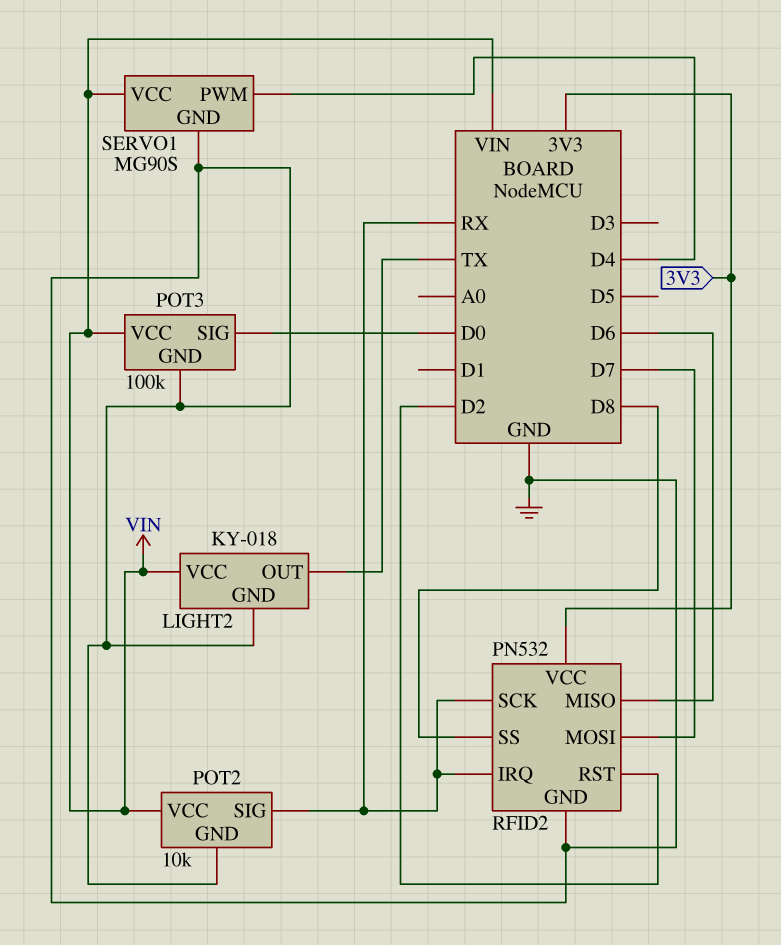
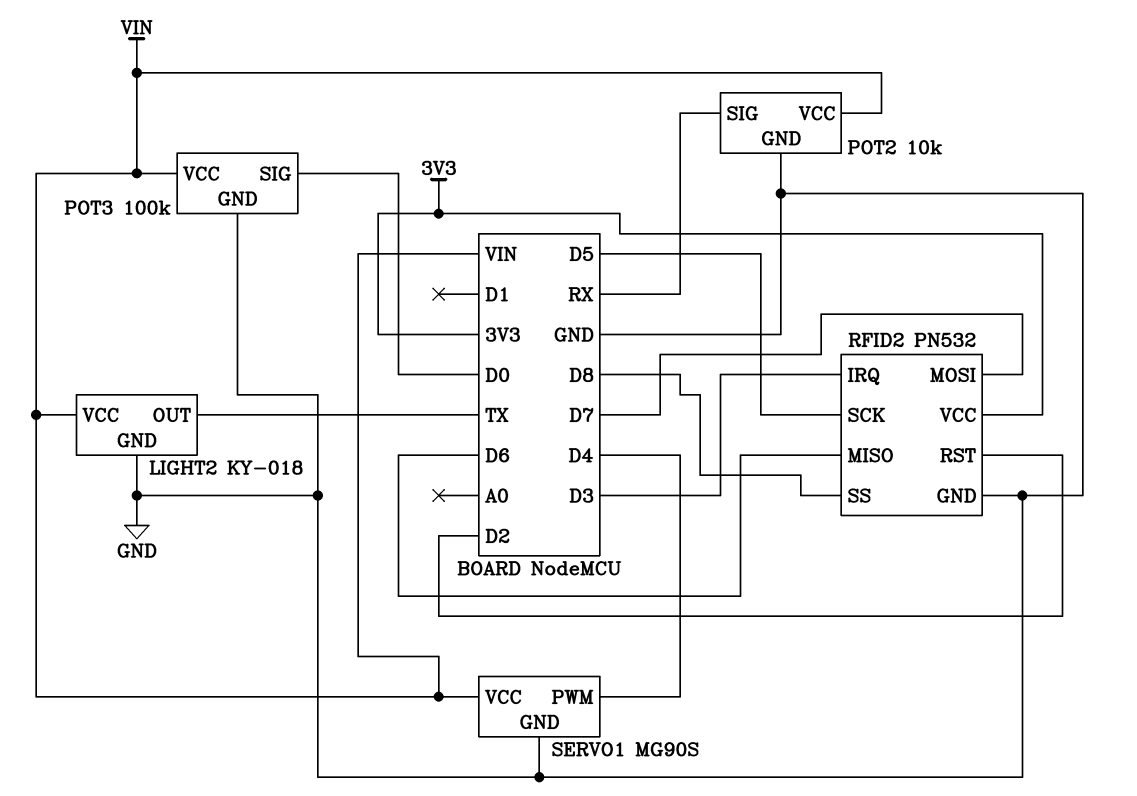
RFID2 pin IRQ: RX -> D3
RFID2 pin SCK: RX -> D5

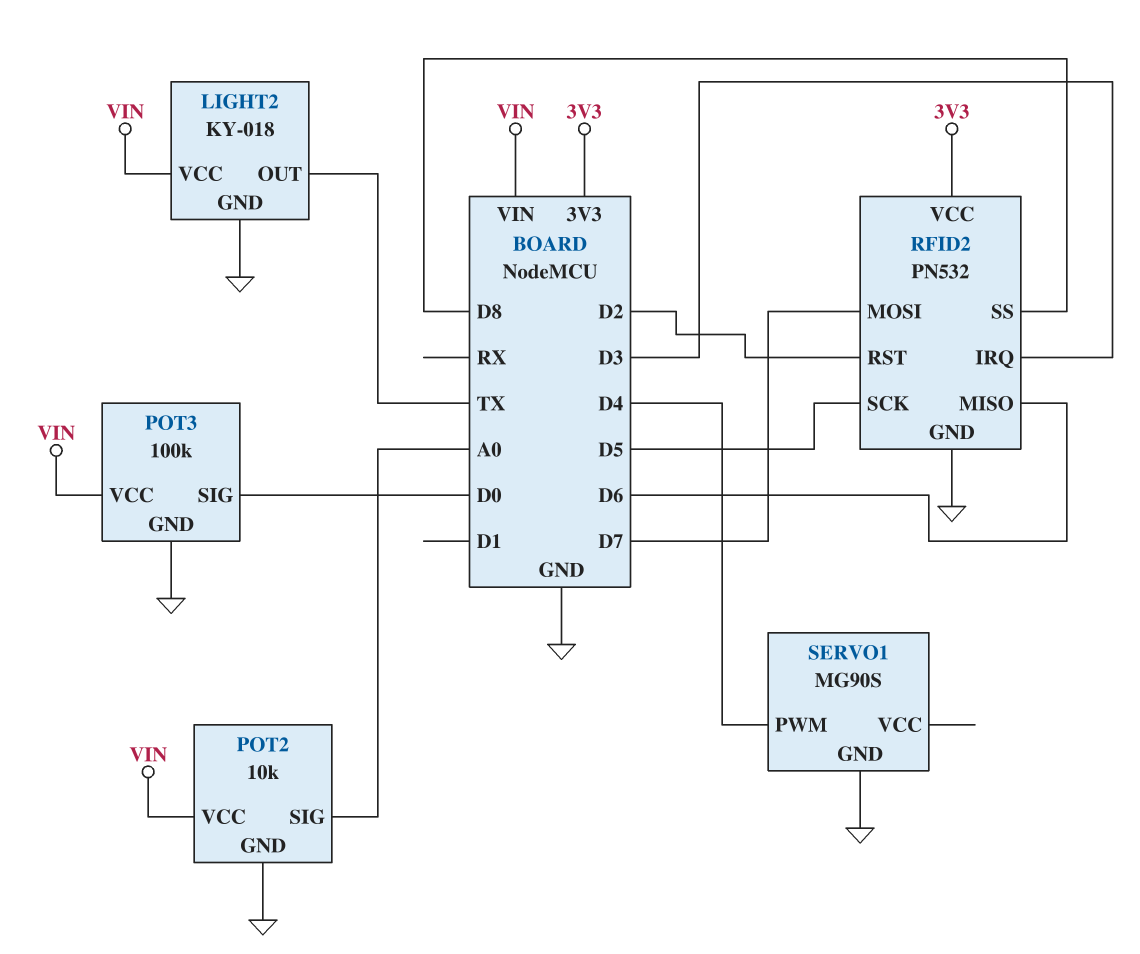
POT2 pin SIG: RX -> A0
SERVO1 pin VCC: VIN -> none

